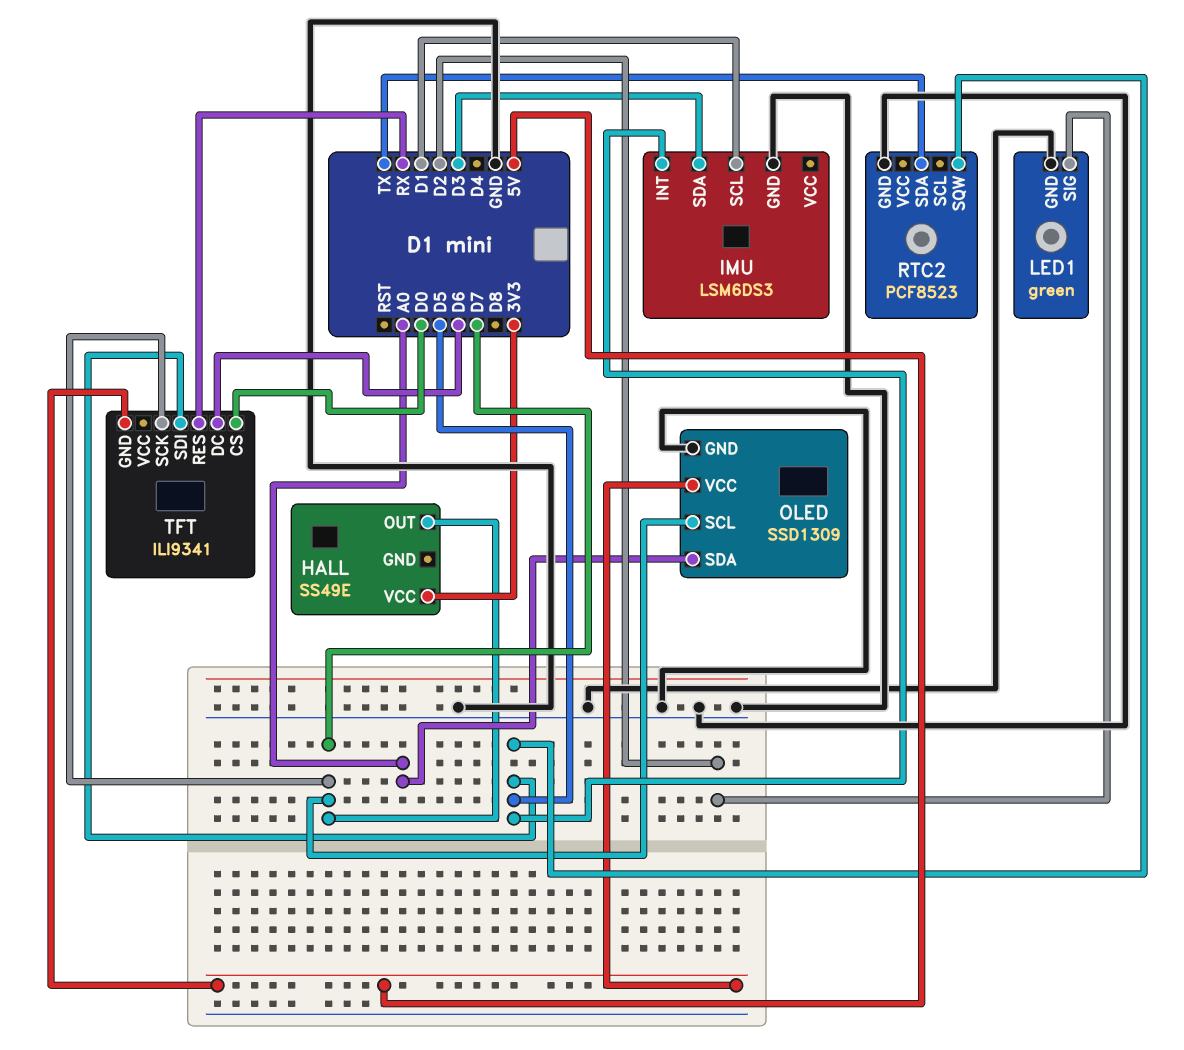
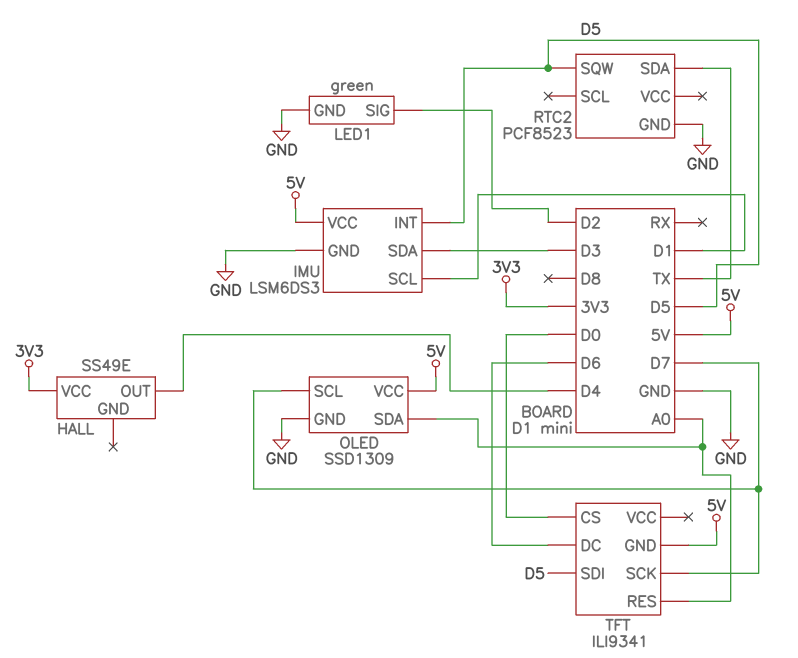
HALL pin OUT: D7 -> D4
IMU pin VCC: none -> 5V
TFT pin RES: RX -> A0

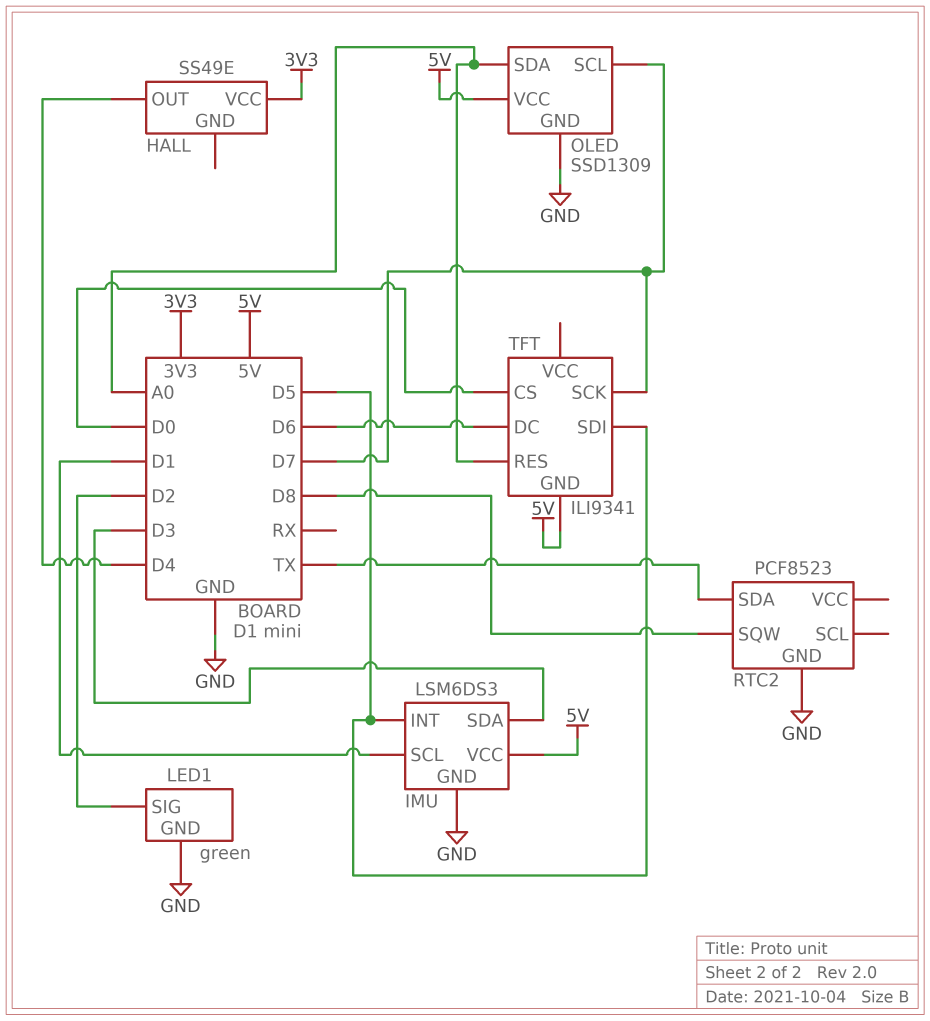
RTC2 pin SQW: D5 -> D8

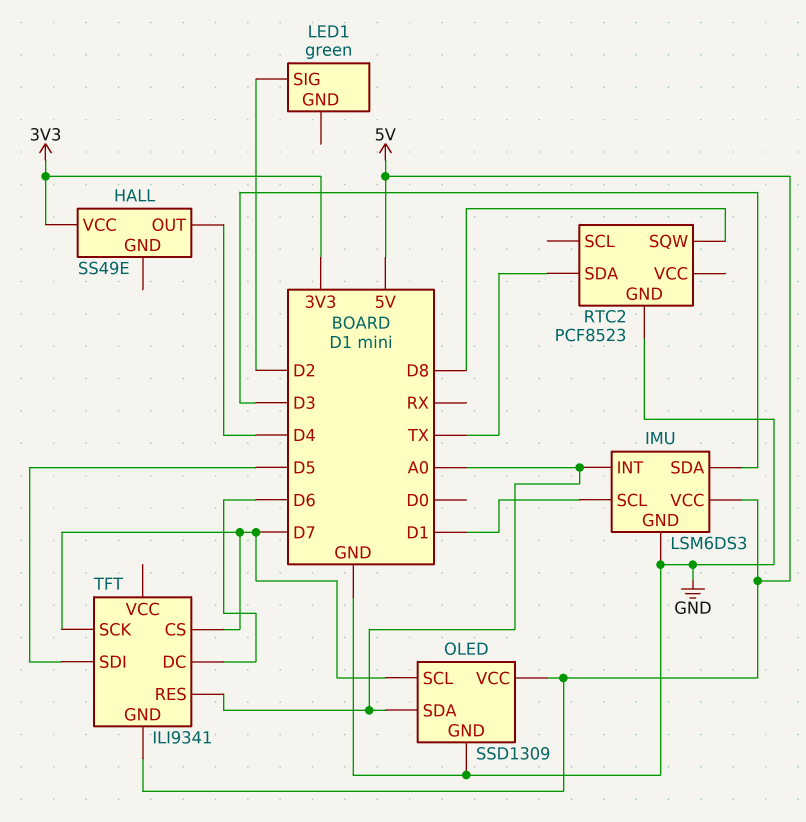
IMU pin INT: D5 -> A0
LED1 pin GND: GND -> none
TFT pin CS: D0 -> D7

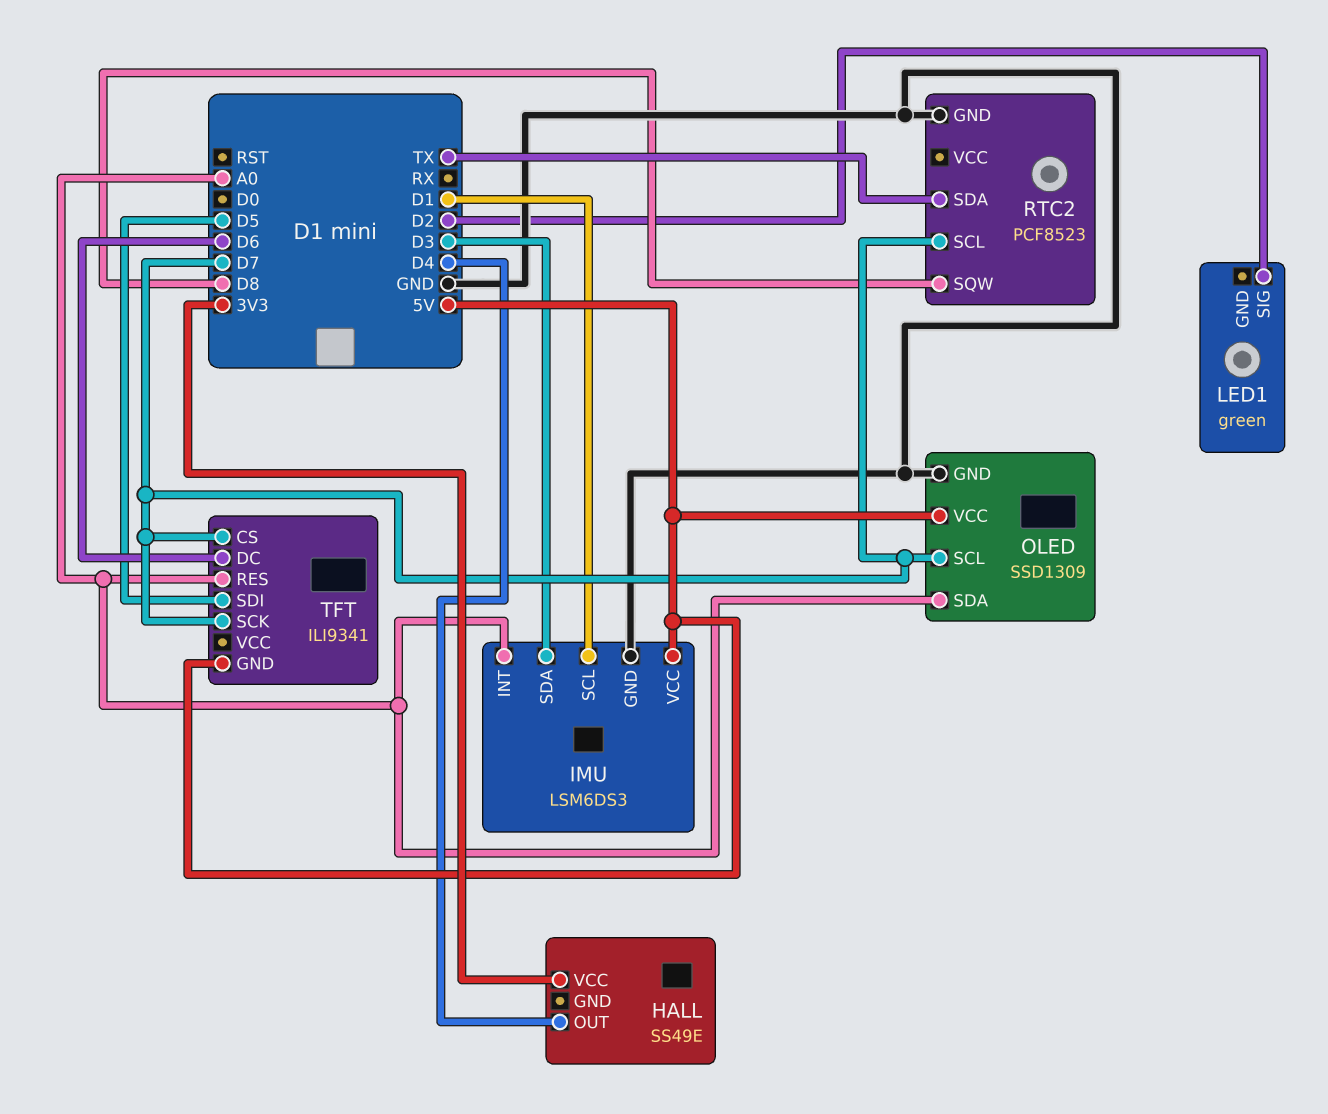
RTC2 pin SCL: none -> D7

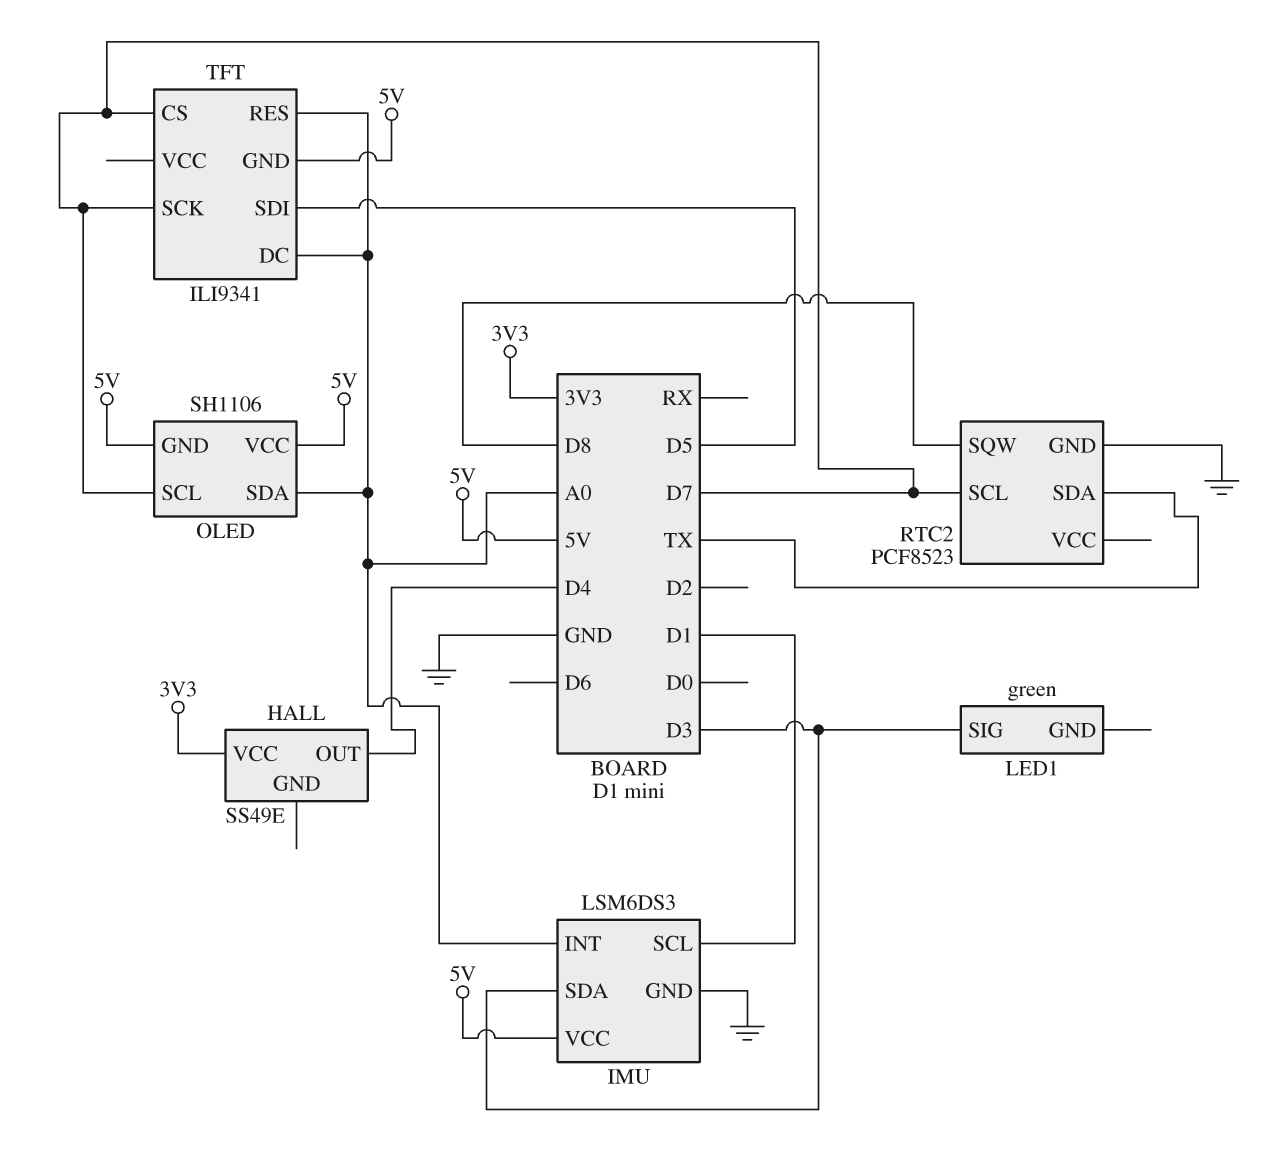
LED1 pin SIG: D2 -> D3
OLED: SSD1309 -> SH1106
OLED pin GND: GND -> 5V
TFT pin DC: D6 -> A0

